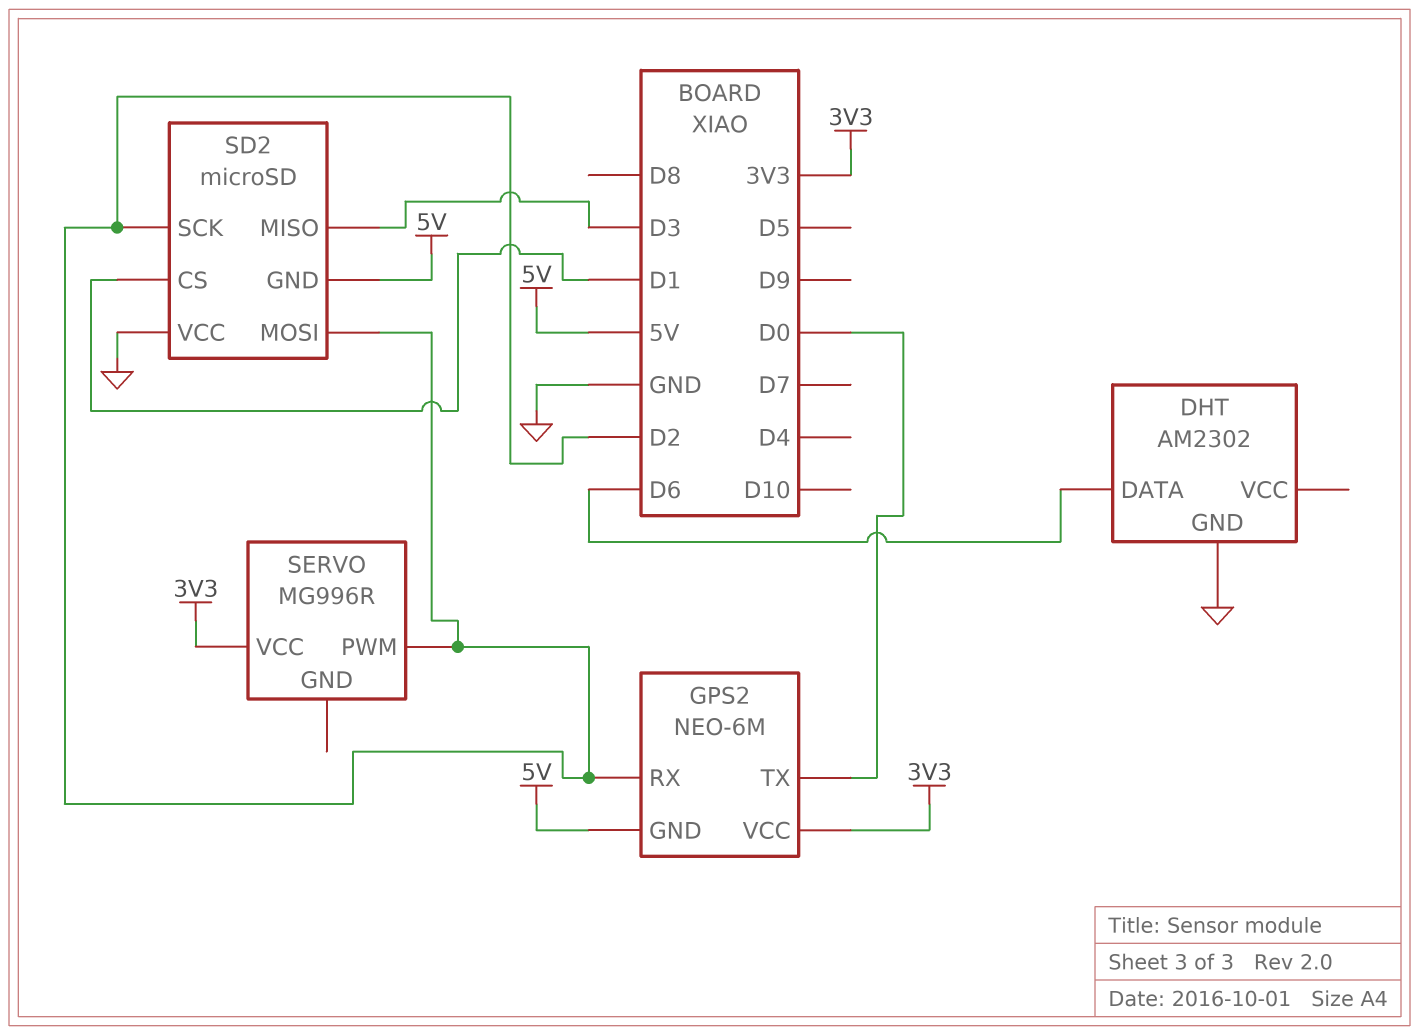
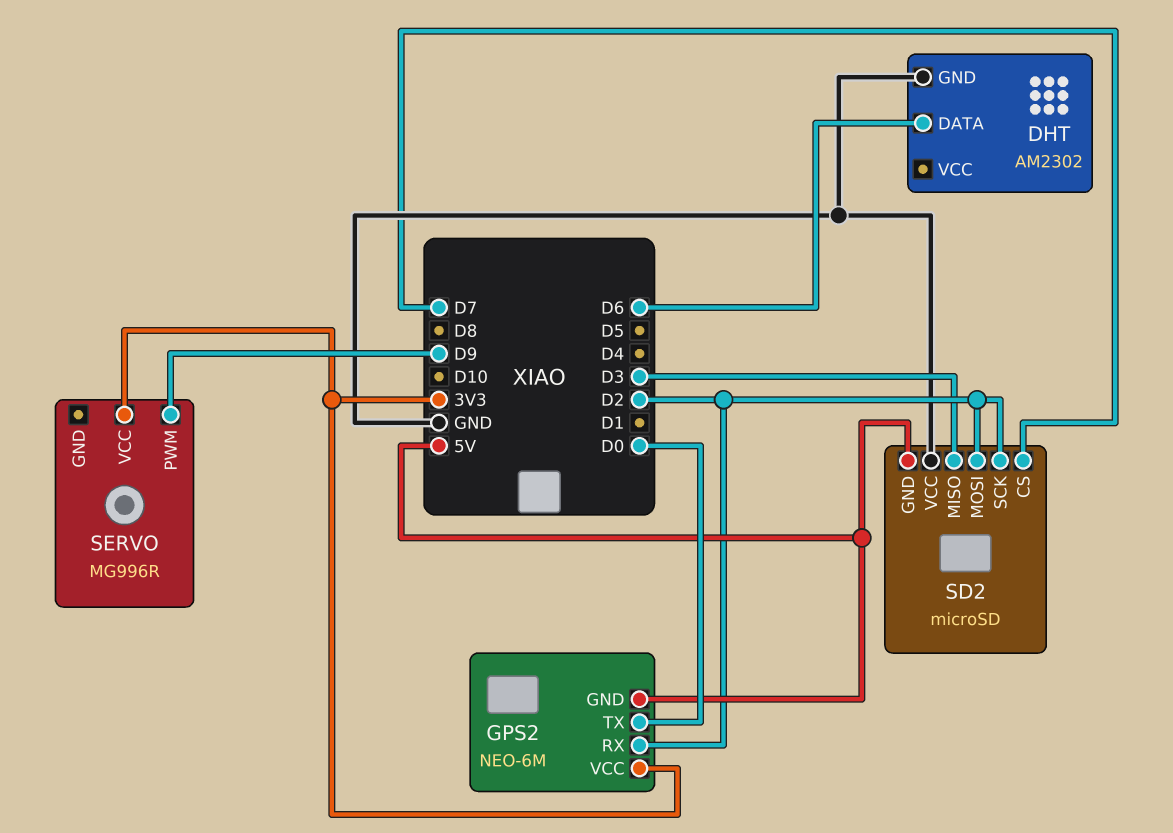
SD2 pin CS: D1 -> D7
SERVO pin PWM: D2 -> D9

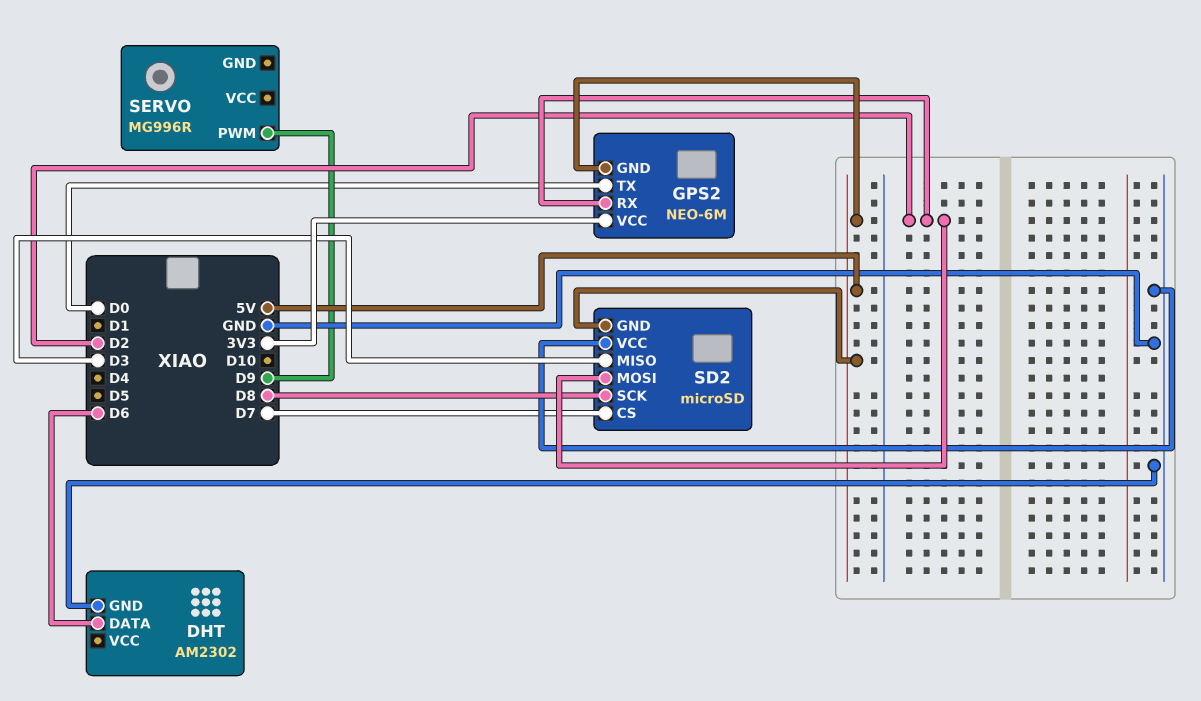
SD2 pin SCK: D2 -> D8
SERVO pin VCC: 3V3 -> none

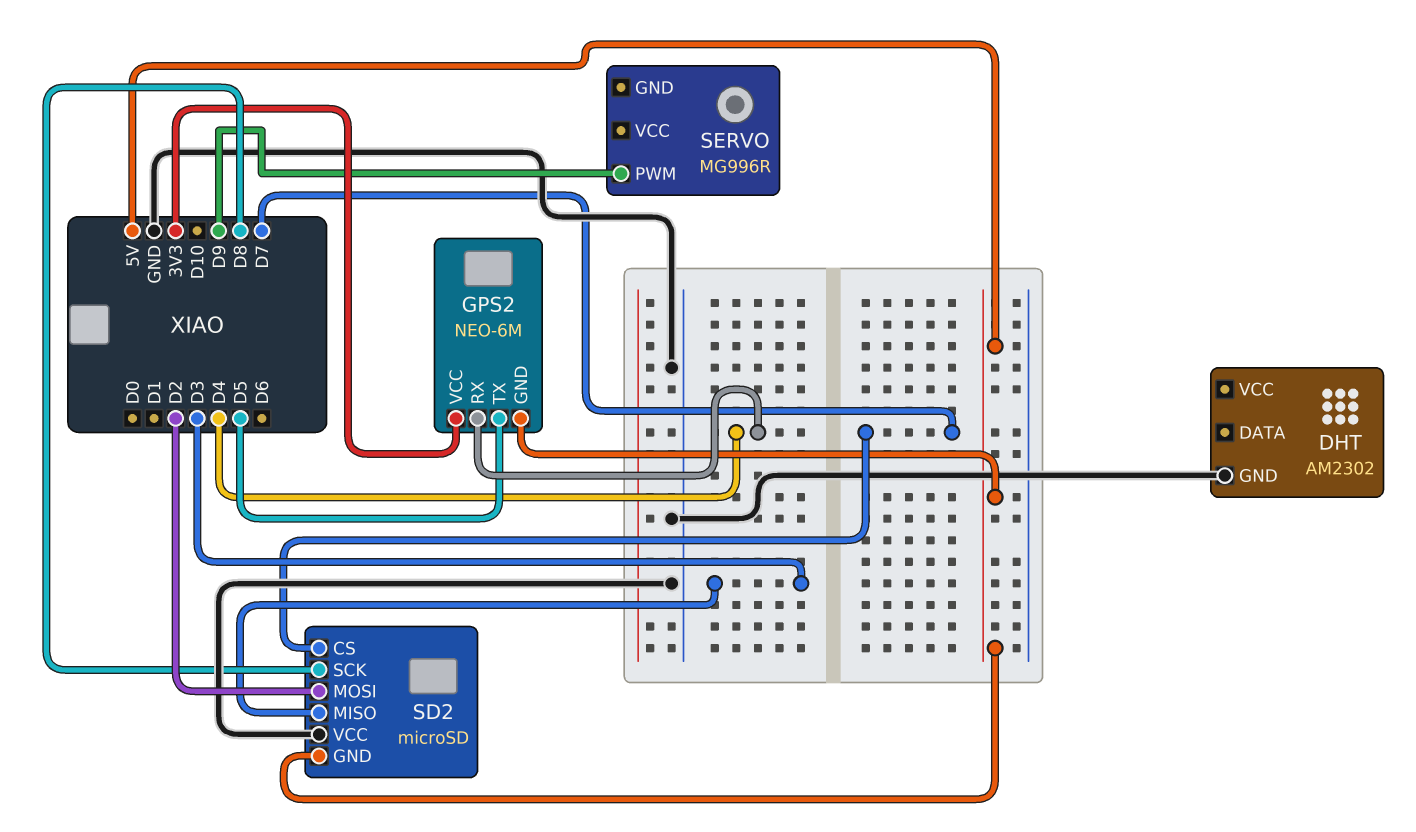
DHT pin DATA: D6 -> none
GPS2 pin RX: D2 -> D4
GPS2 pin TX: D0 -> D5

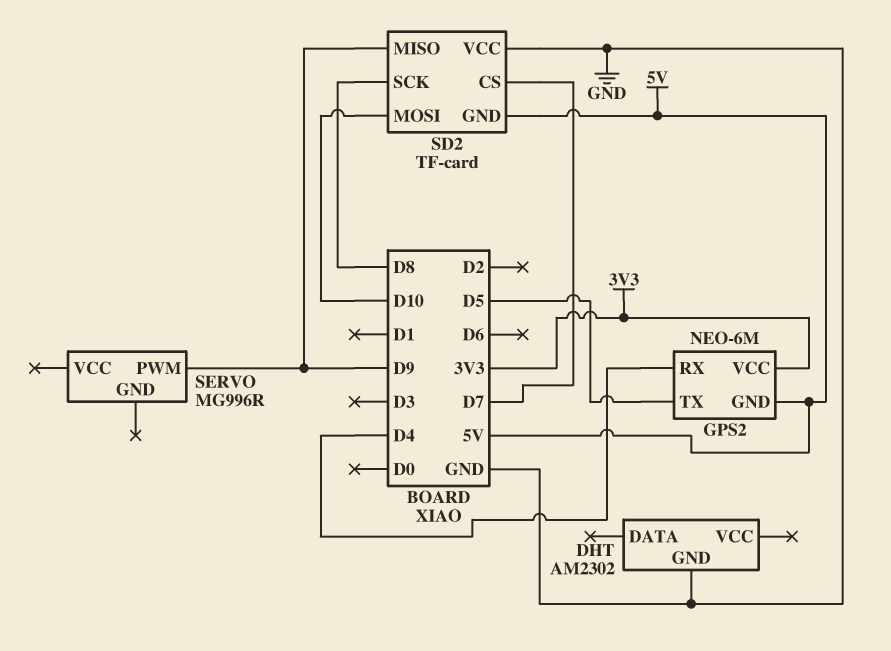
SD2: microSD -> TF-card
SD2 pin MISO: D3 -> D9
SD2 pin MOSI: D2 -> D10

